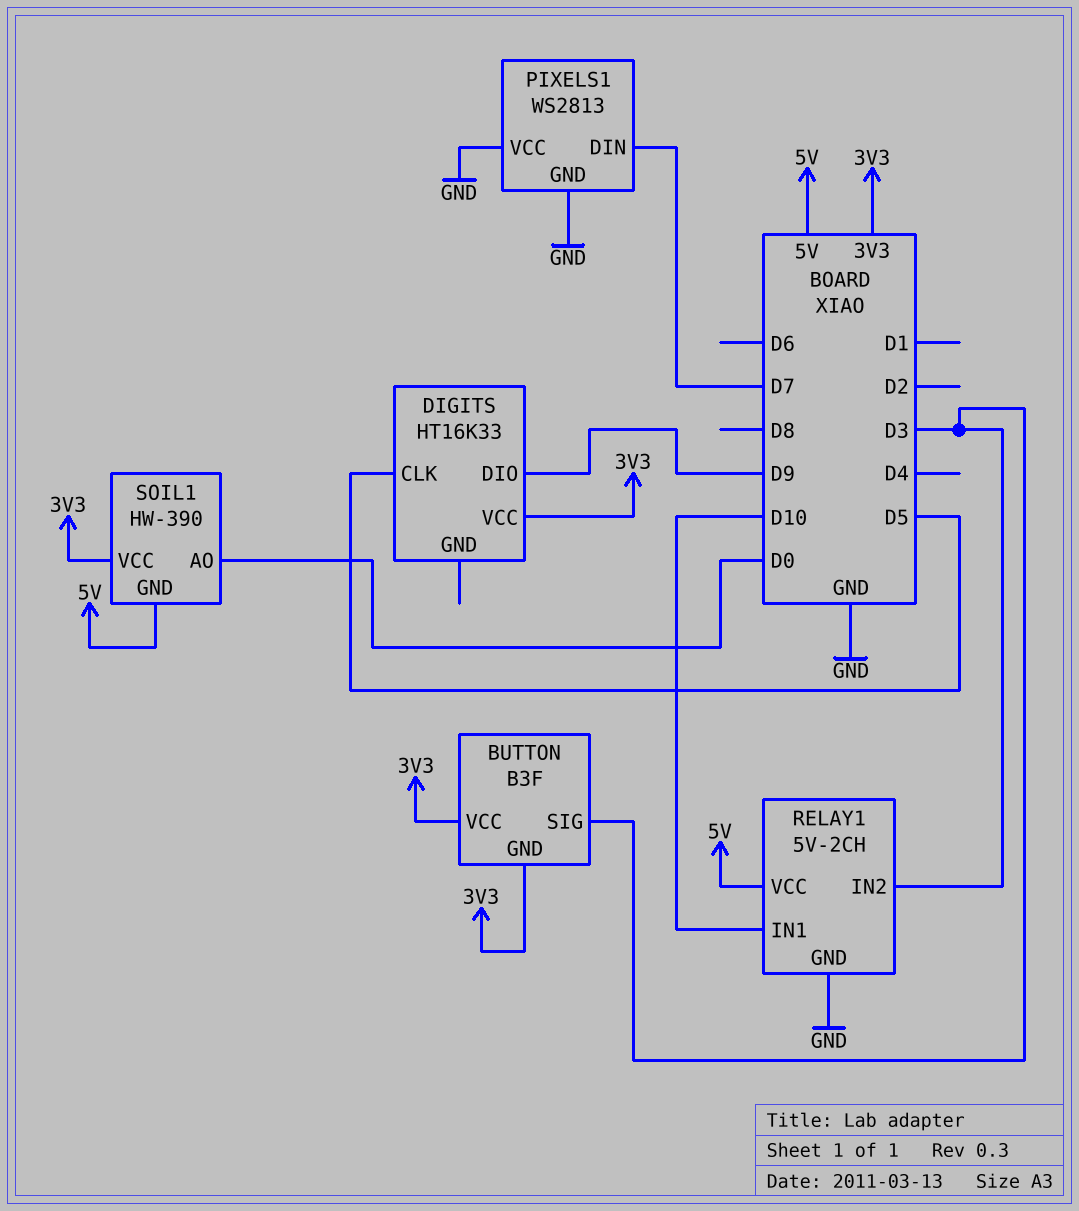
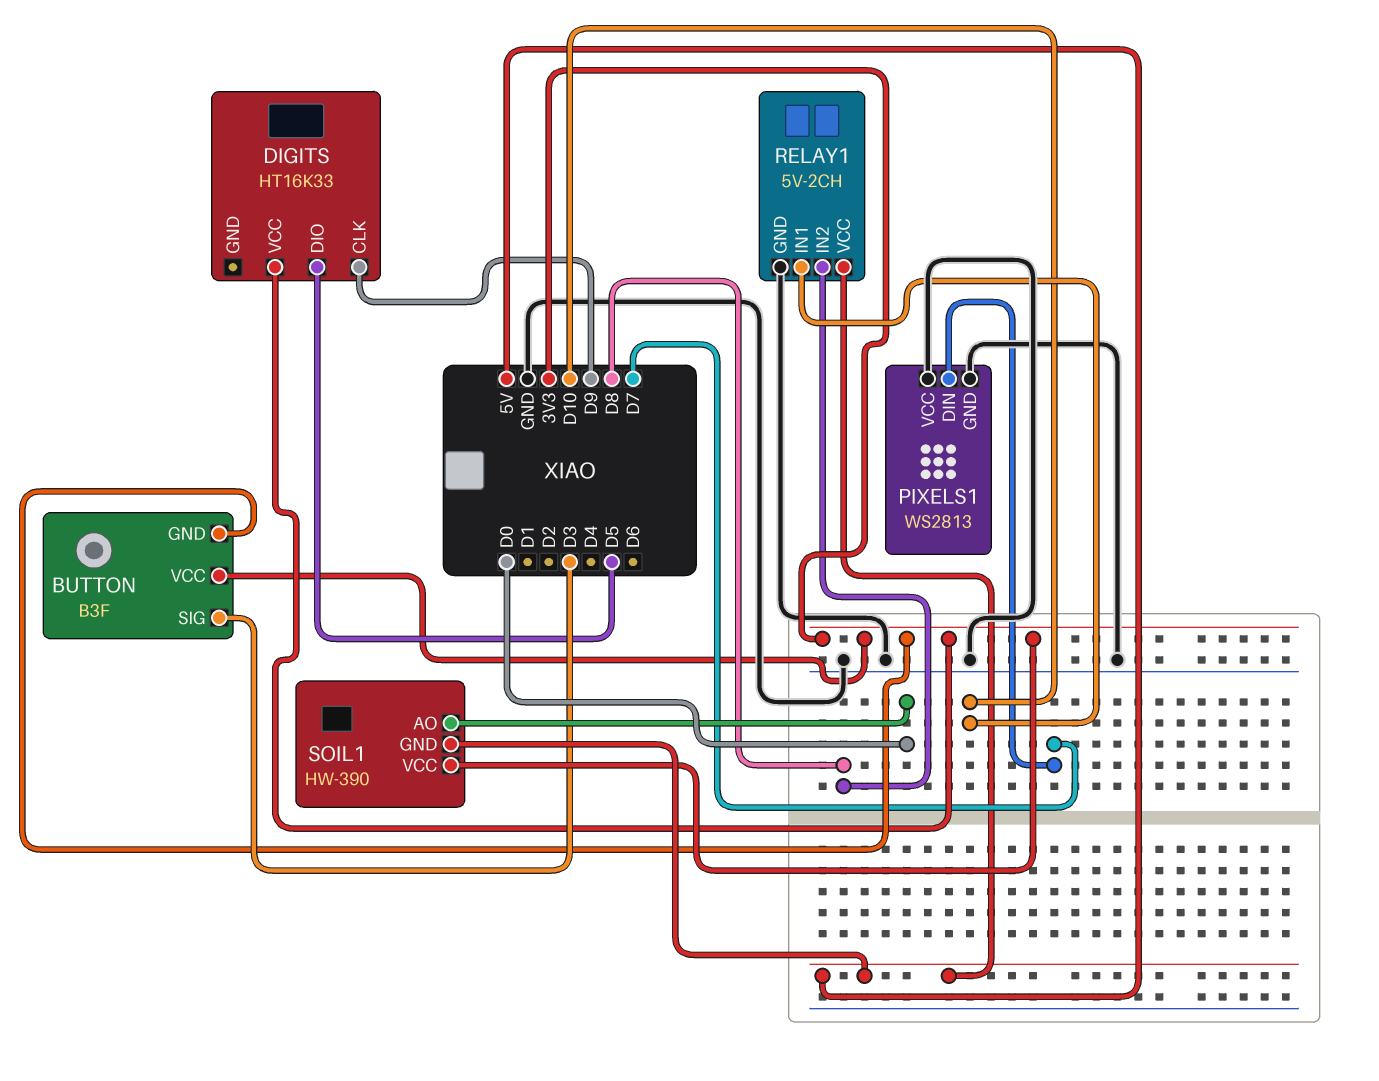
DIGITS pin CLK: D5 -> D9
DIGITS pin DIO: D9 -> D5
RELAY1 pin IN2: D3 -> D8

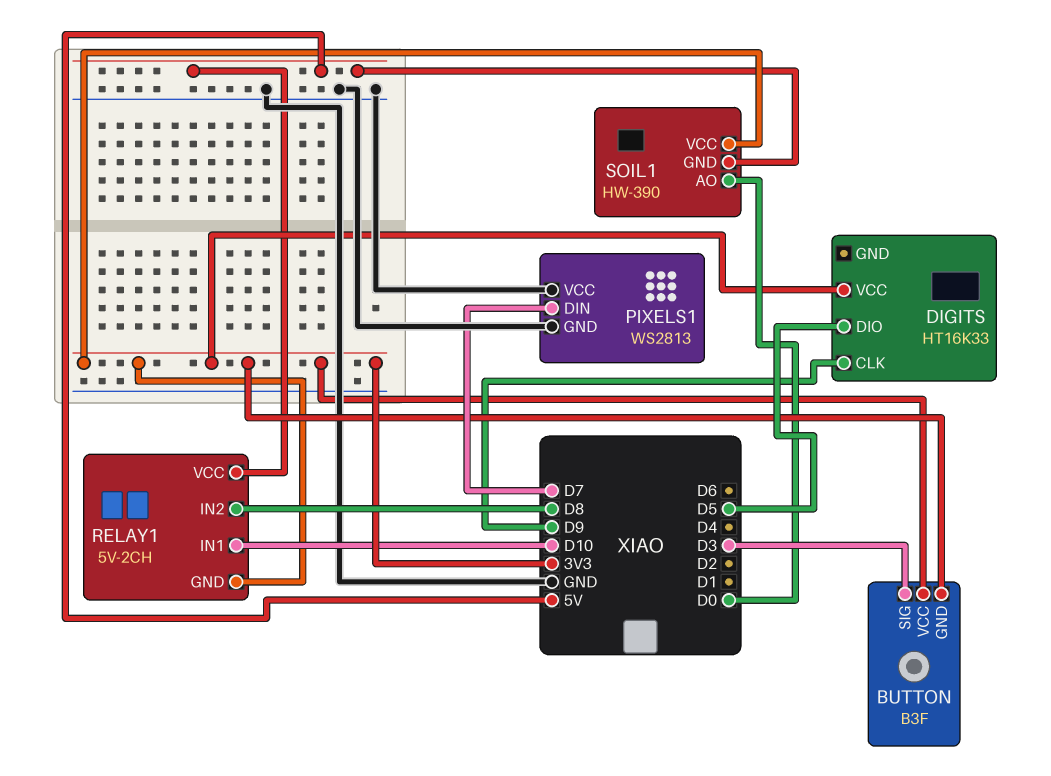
RELAY1 pin GND: GND -> 3V3

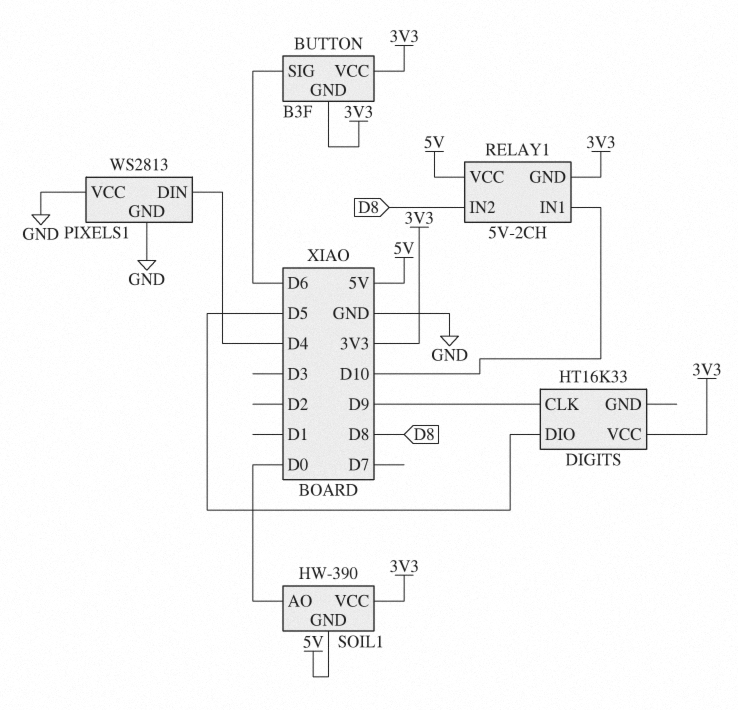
BUTTON pin SIG: D3 -> D6
PIXELS1 pin DIN: D7 -> D4

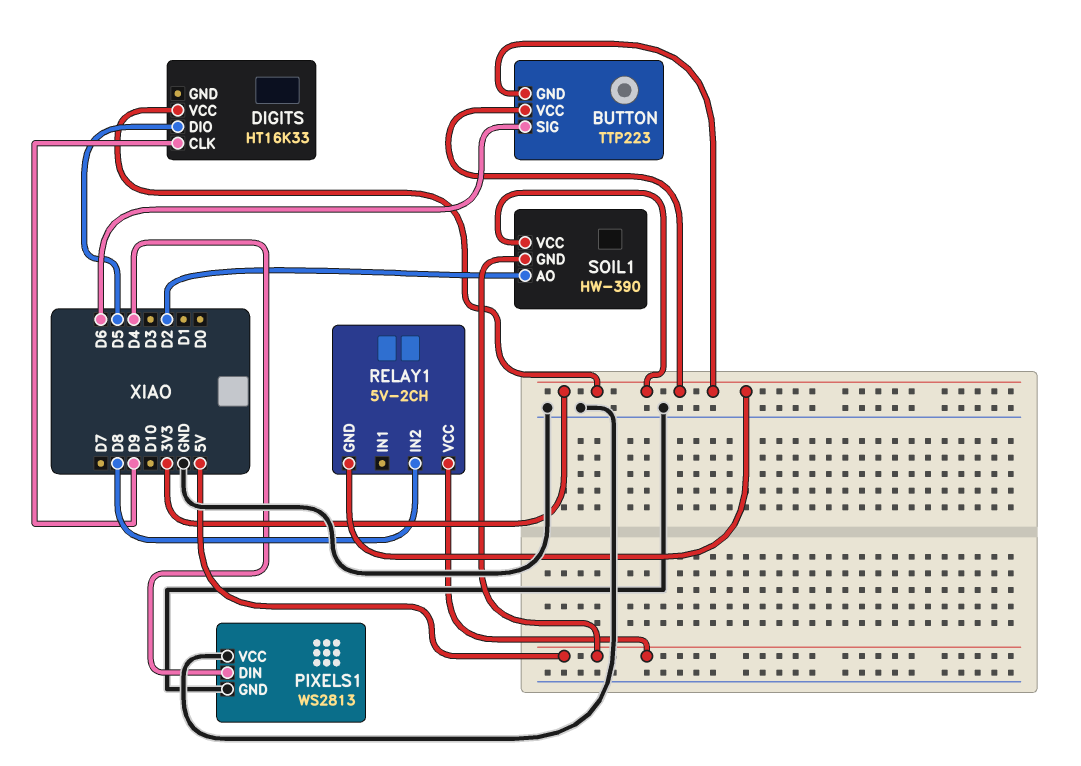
BUTTON: B3F -> TTP223
RELAY1 pin IN1: D10 -> none
SOIL1 pin AO: D0 -> D2

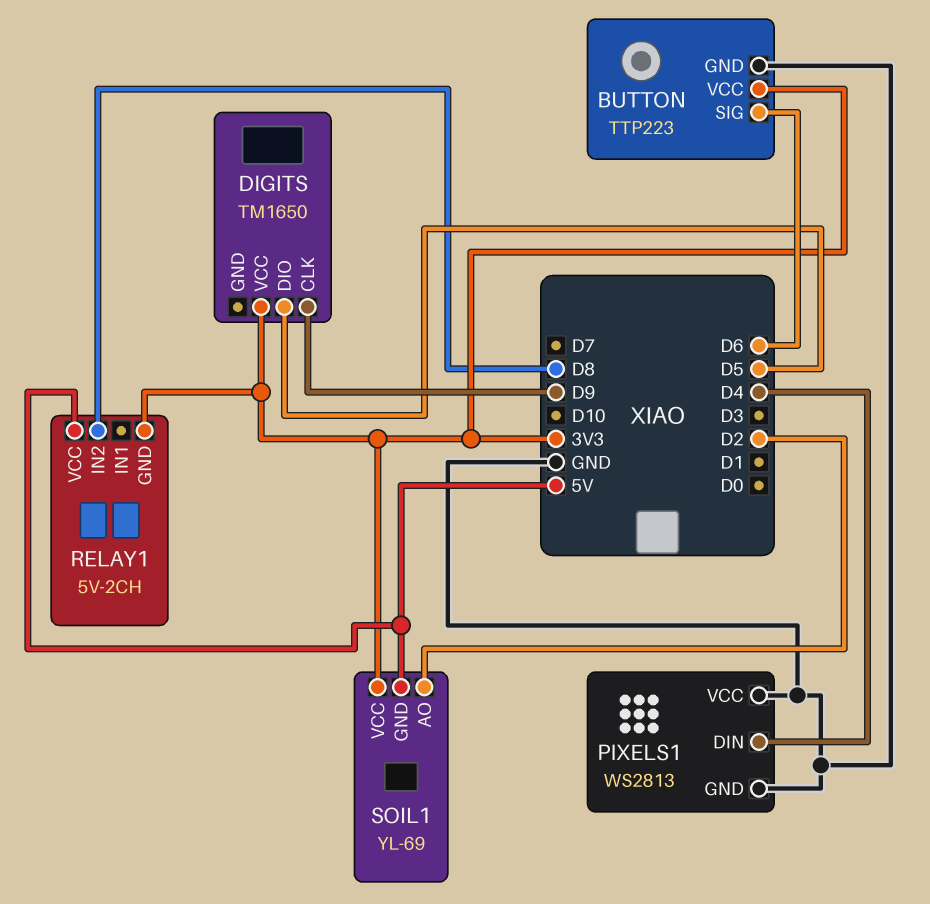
BUTTON pin GND: 3V3 -> GND
DIGITS: HT16K33 -> TM1650
SOIL1: HW-390 -> YL-69

